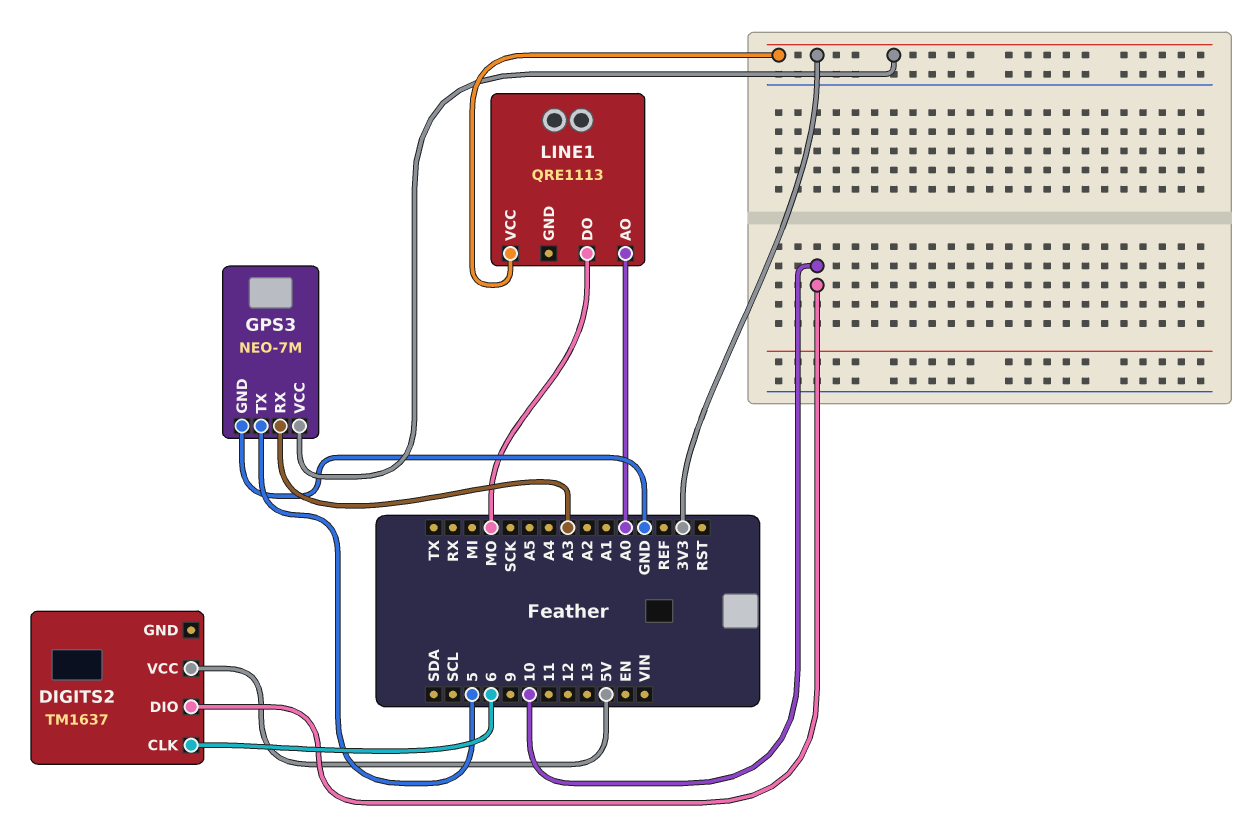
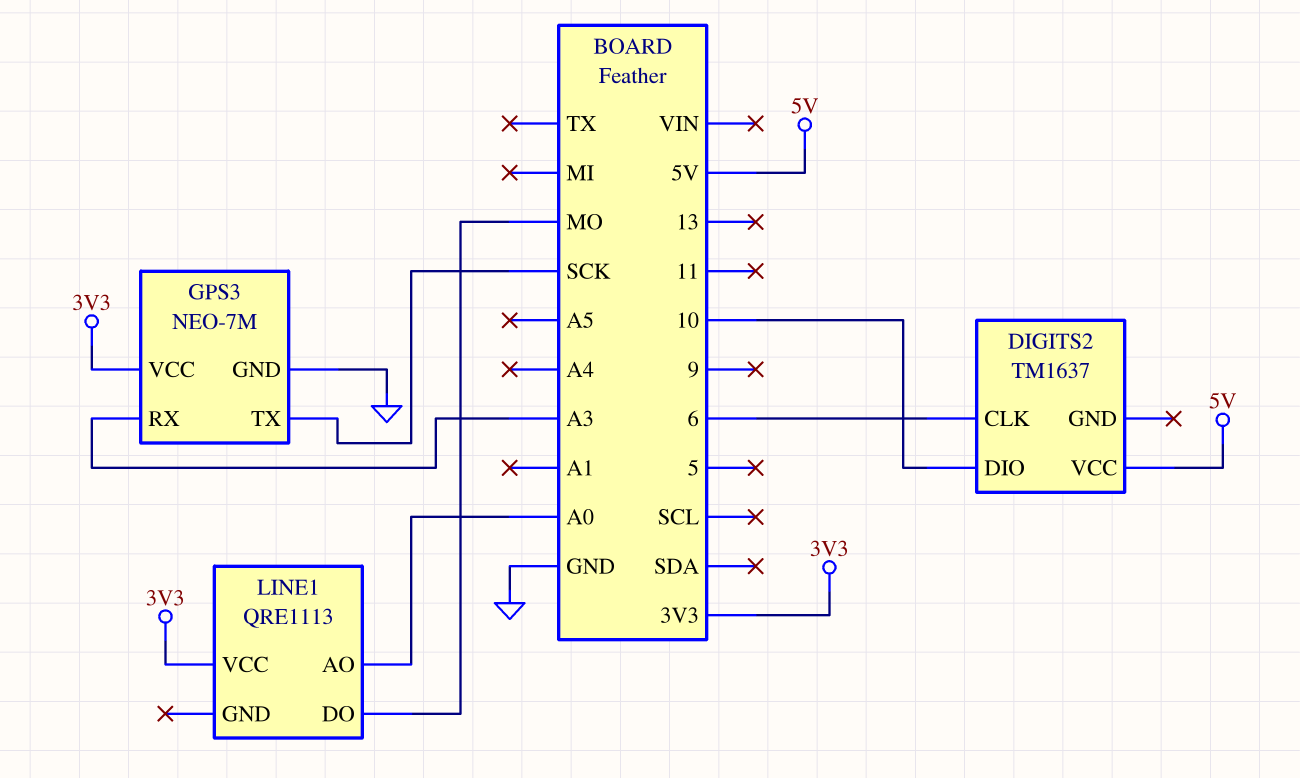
GPS3 pin TX: 5 -> SCK

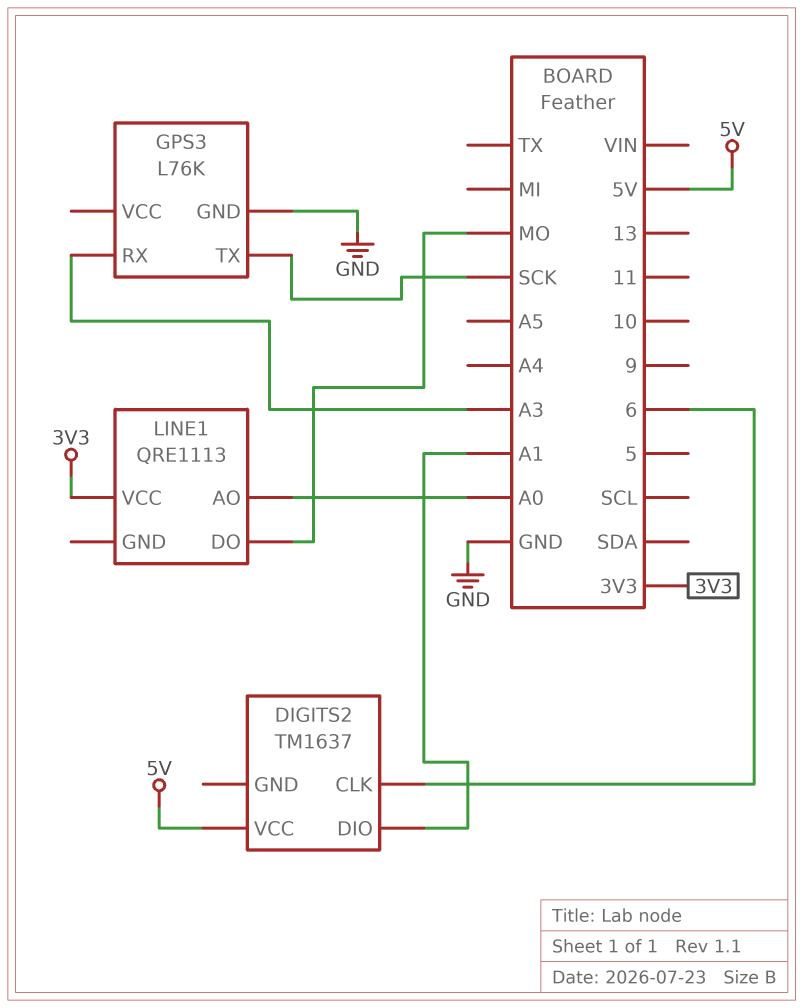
DIGITS2 pin DIO: 10 -> A1
GPS3: NEO-7M -> L76K
GPS3 pin VCC: 3V3 -> none

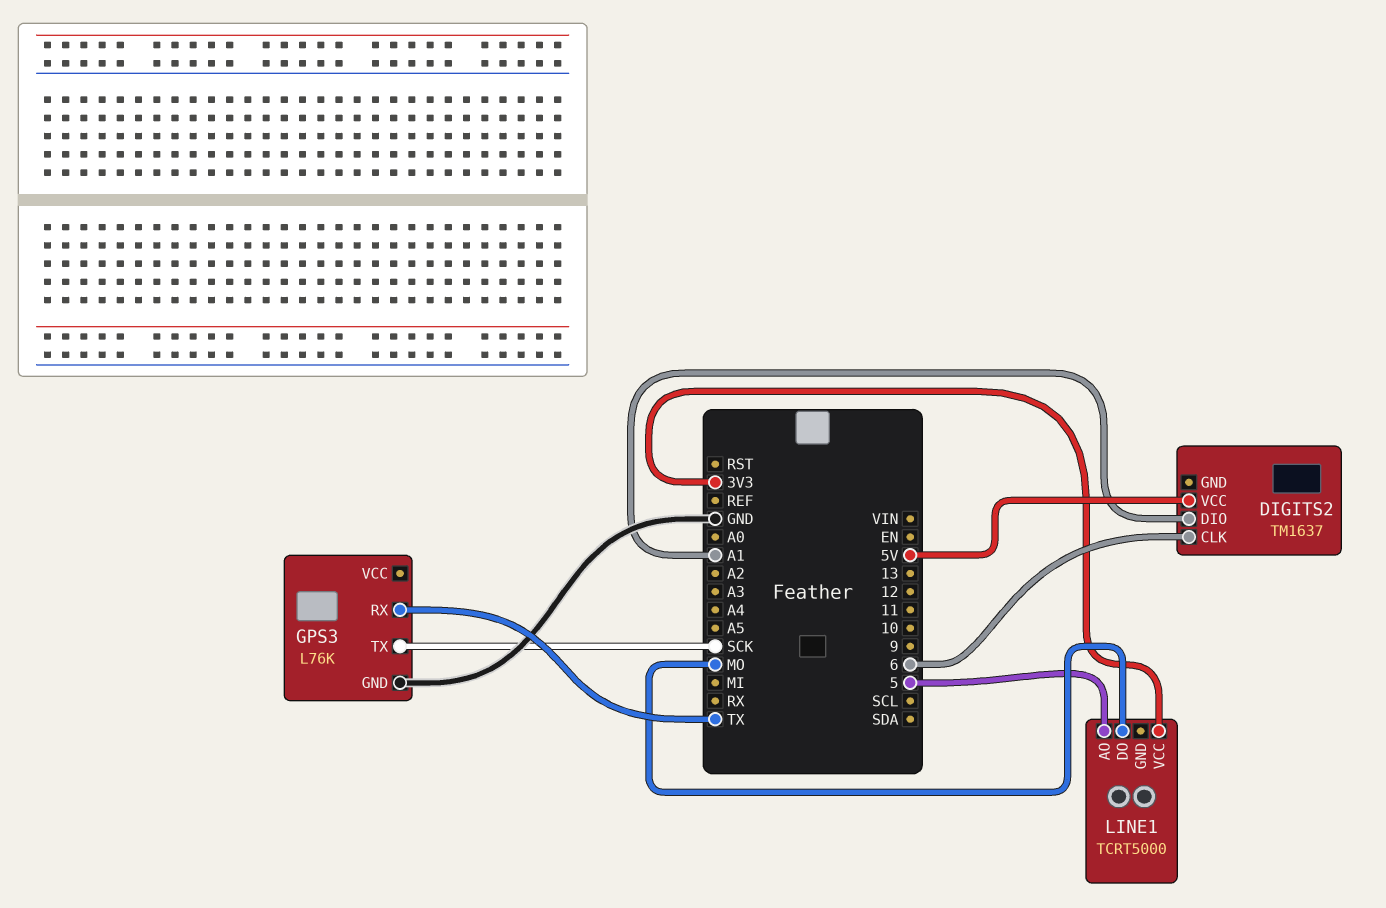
GPS3 pin RX: A3 -> TX
LINE1: QRE1113 -> TCRT5000
LINE1 pin AO: A0 -> 5

